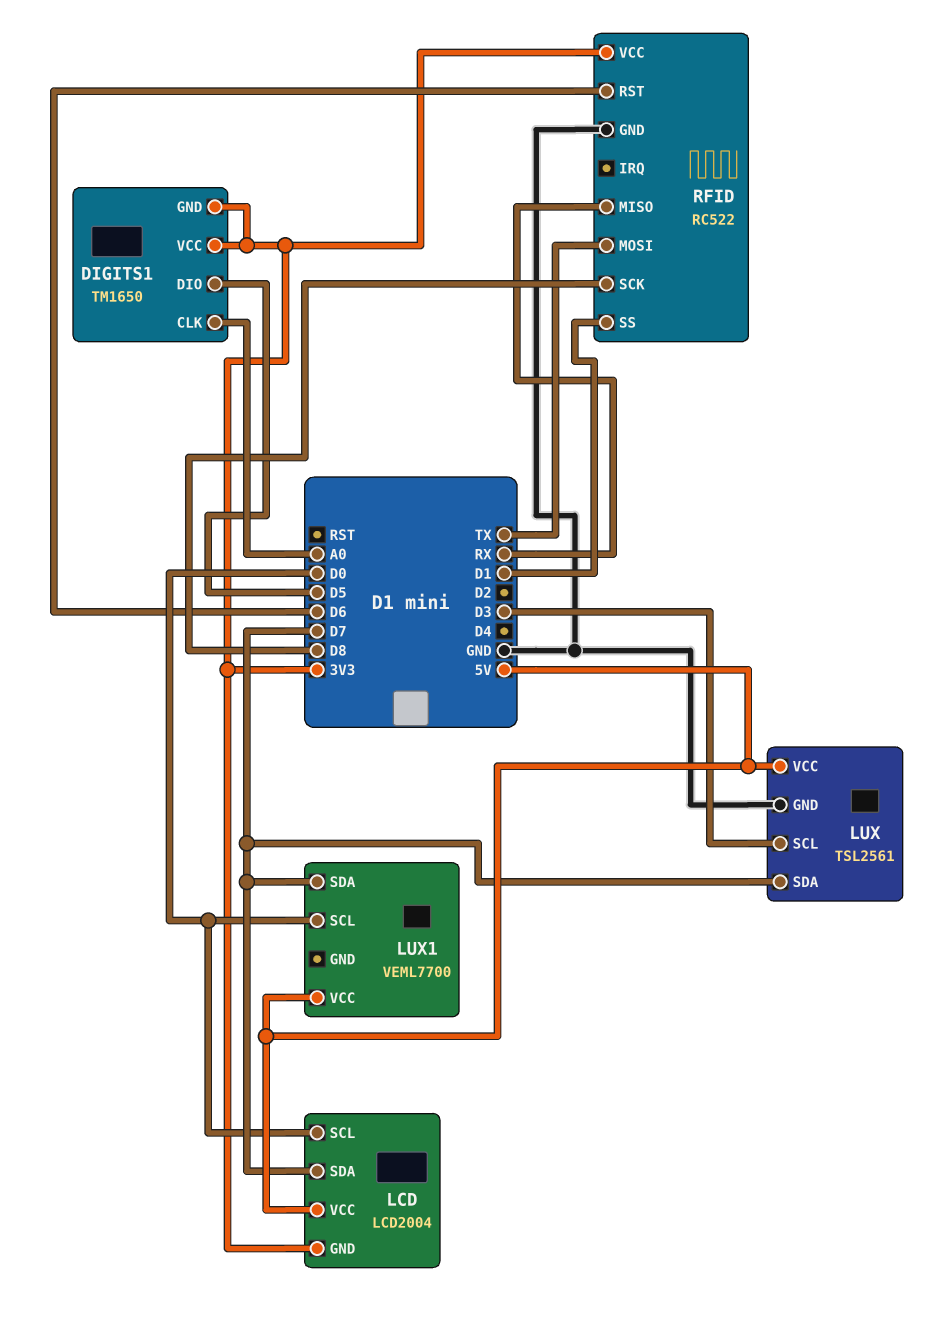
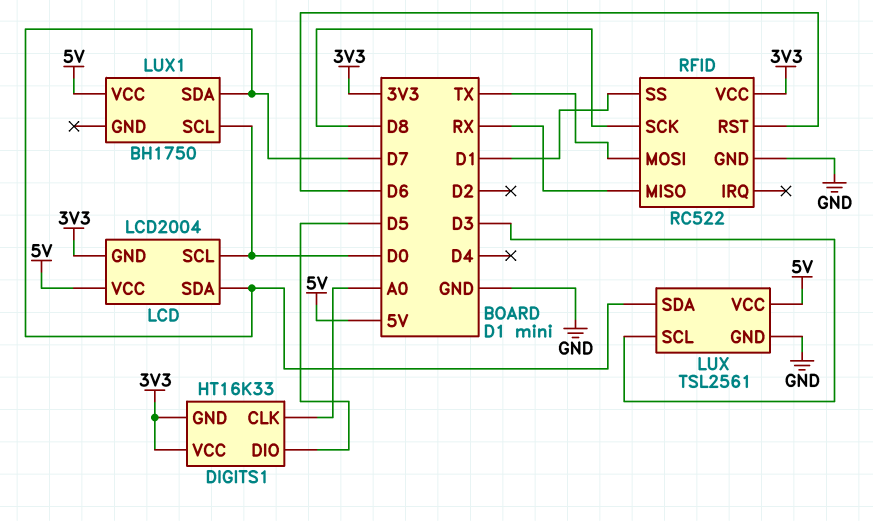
DIGITS1: TM1650 -> HT16K33
LUX1: VEML7700 -> BH1750

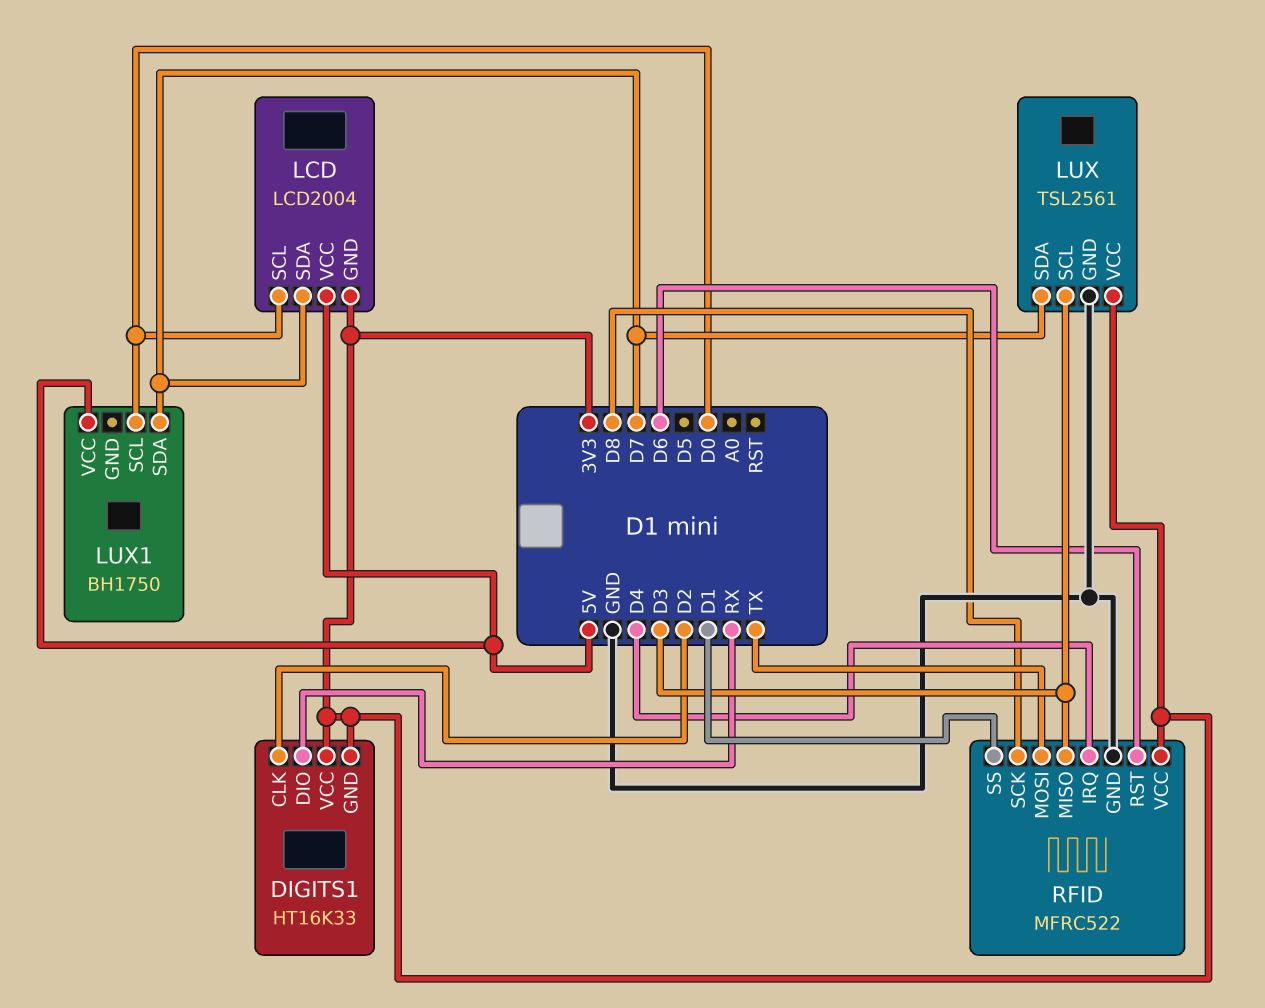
DIGITS1 pin CLK: A0 -> D2
DIGITS1 pin DIO: D5 -> RX
LUX pin VCC: 5V -> 3V3
RFID: RC522 -> MFRC522
RFID pin IRQ: none -> D4
RFID pin MISO: RX -> D3

